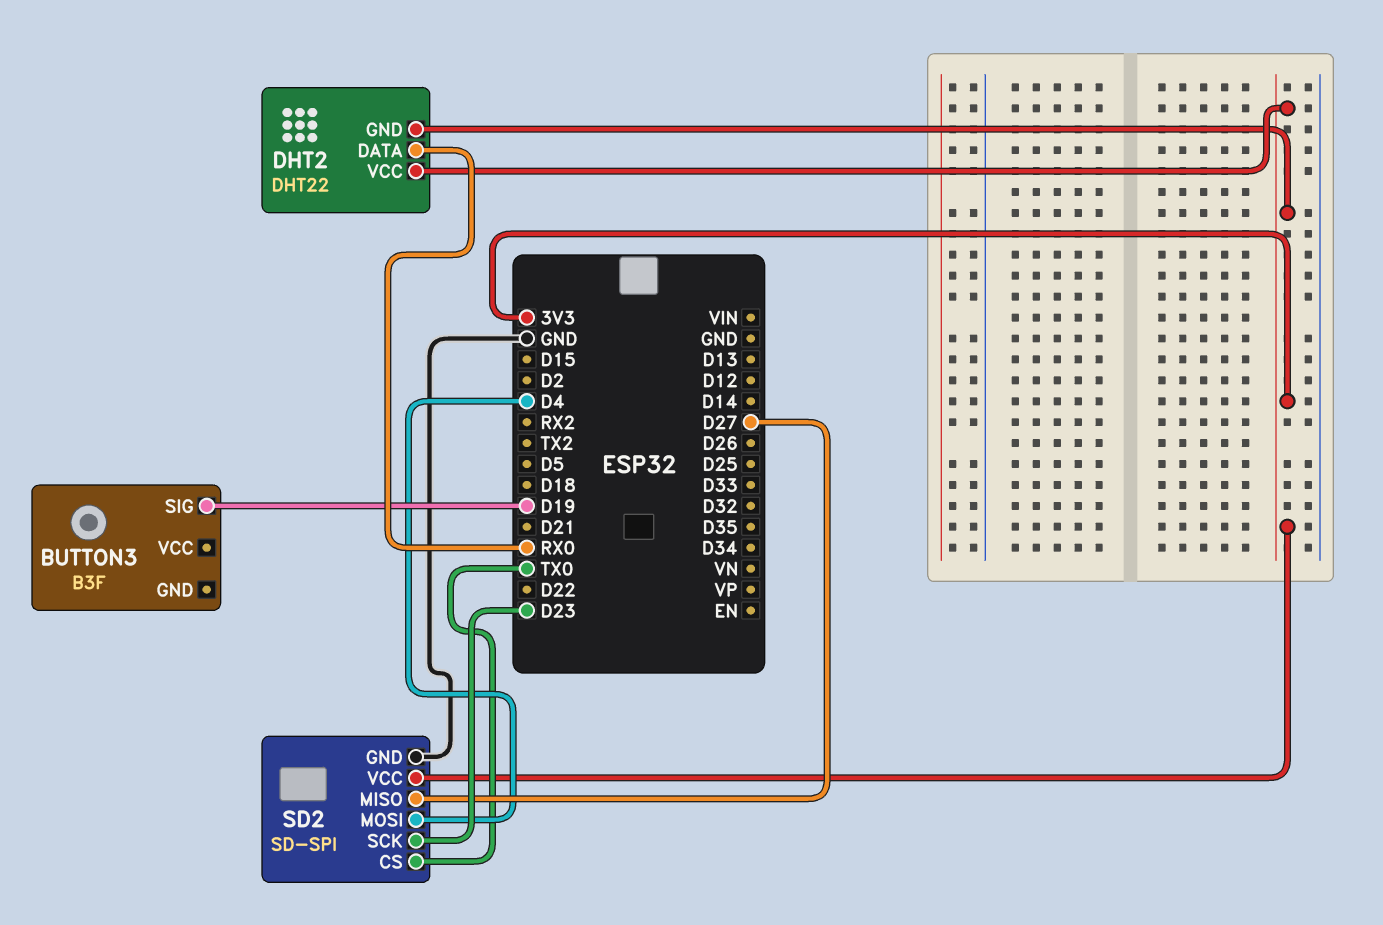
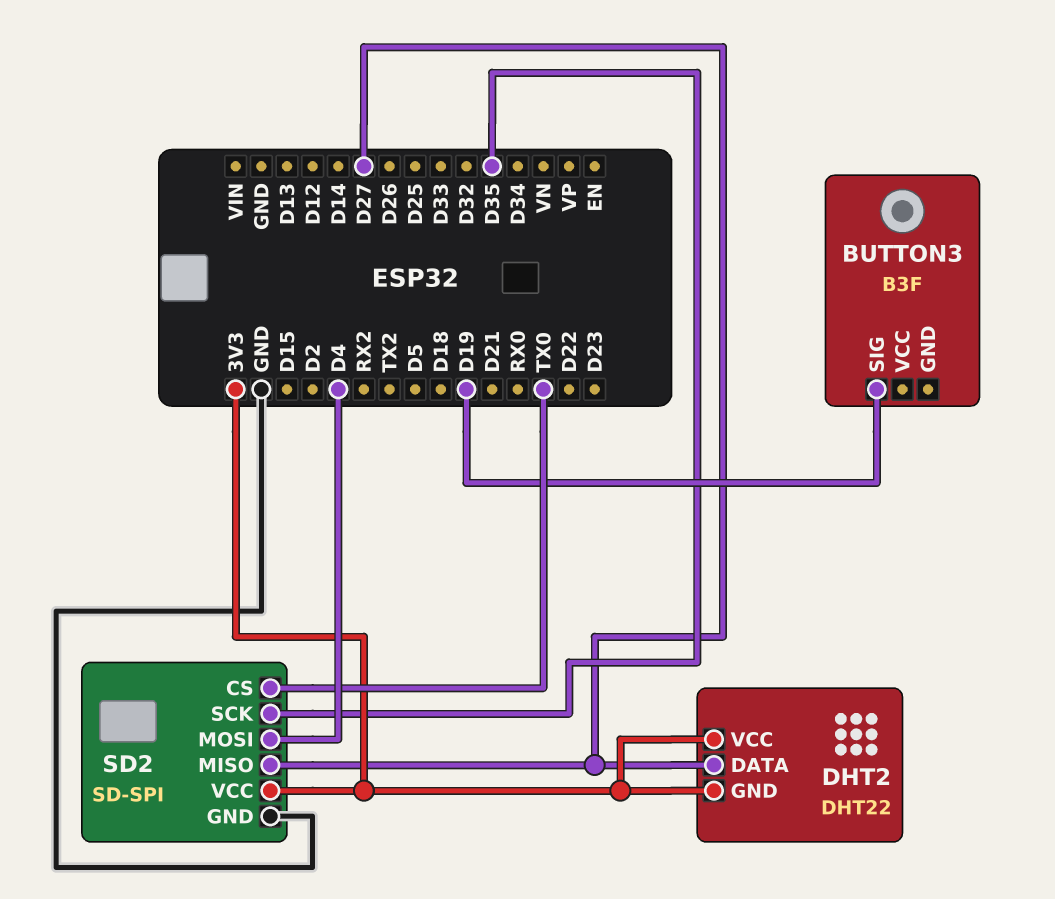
DHT2 pin DATA: RX0 -> D27
SD2 pin SCK: D23 -> D35

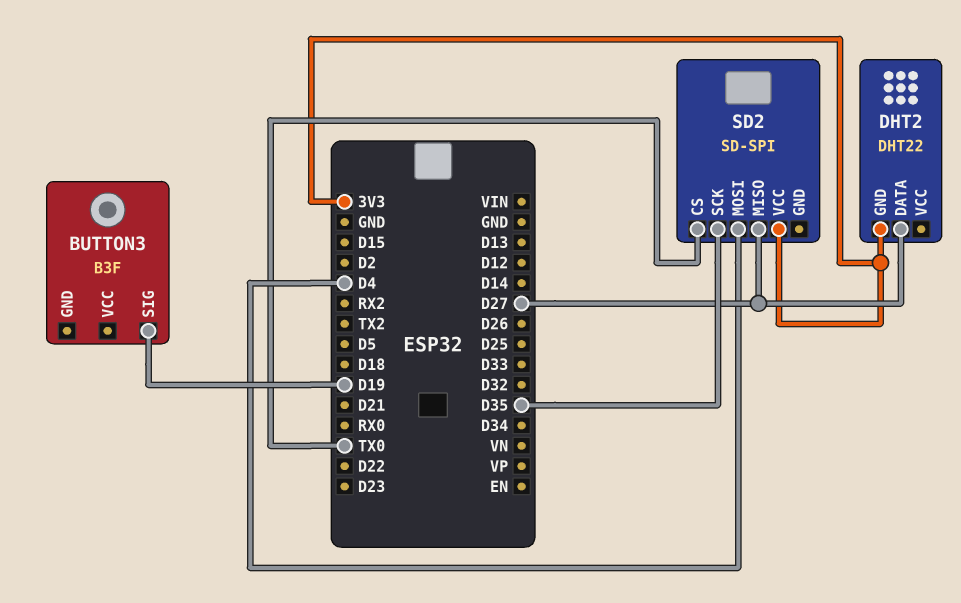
DHT2 pin VCC: 3V3 -> none
SD2 pin GND: GND -> none

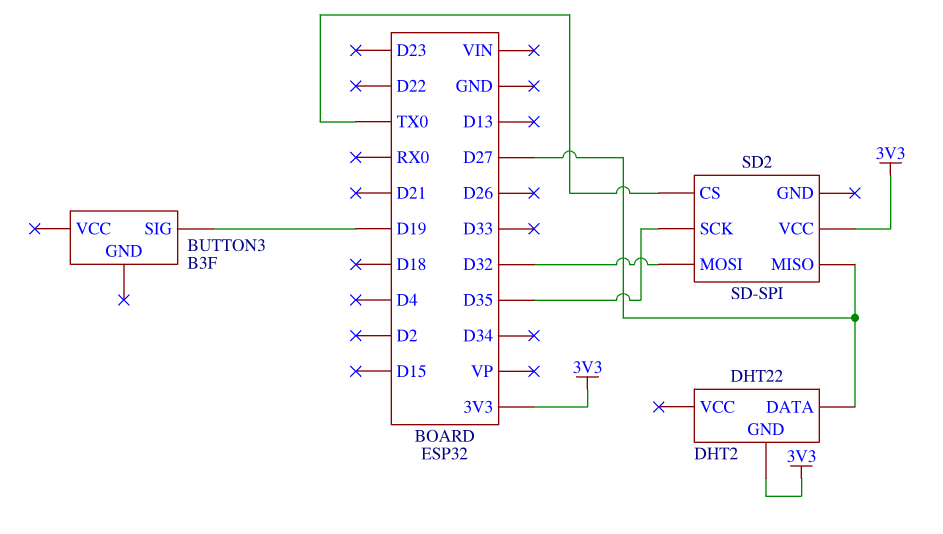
SD2 pin MOSI: D4 -> D32

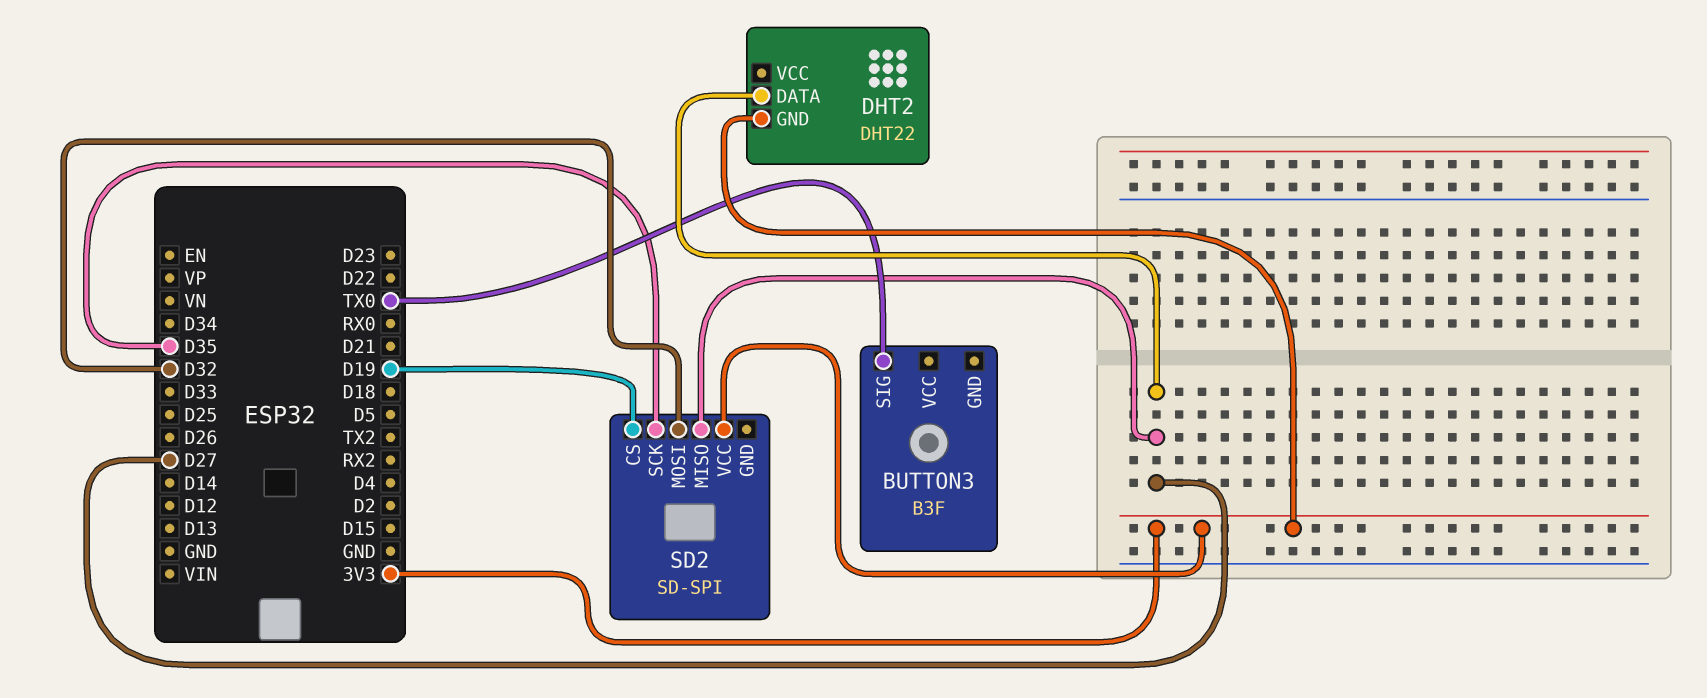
BUTTON3 pin SIG: D19 -> TX0
SD2 pin CS: TX0 -> D19

